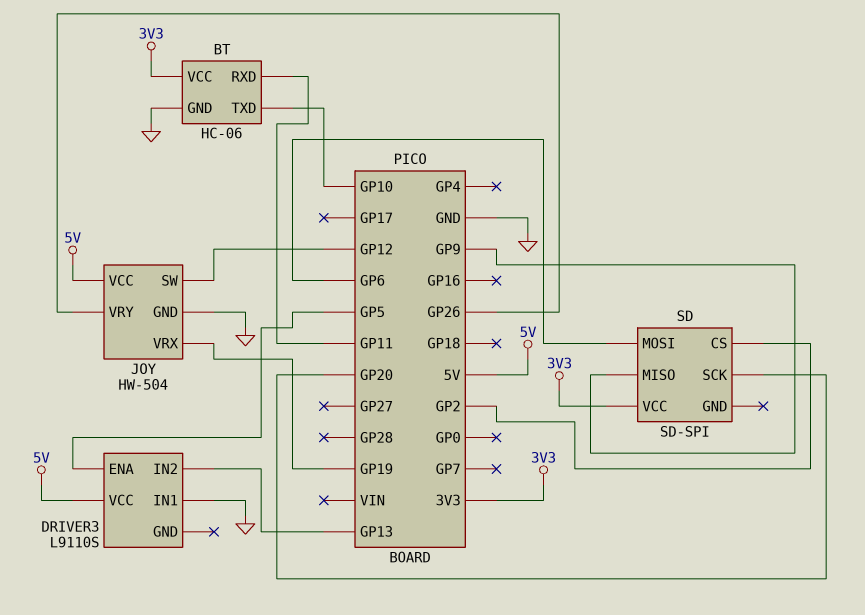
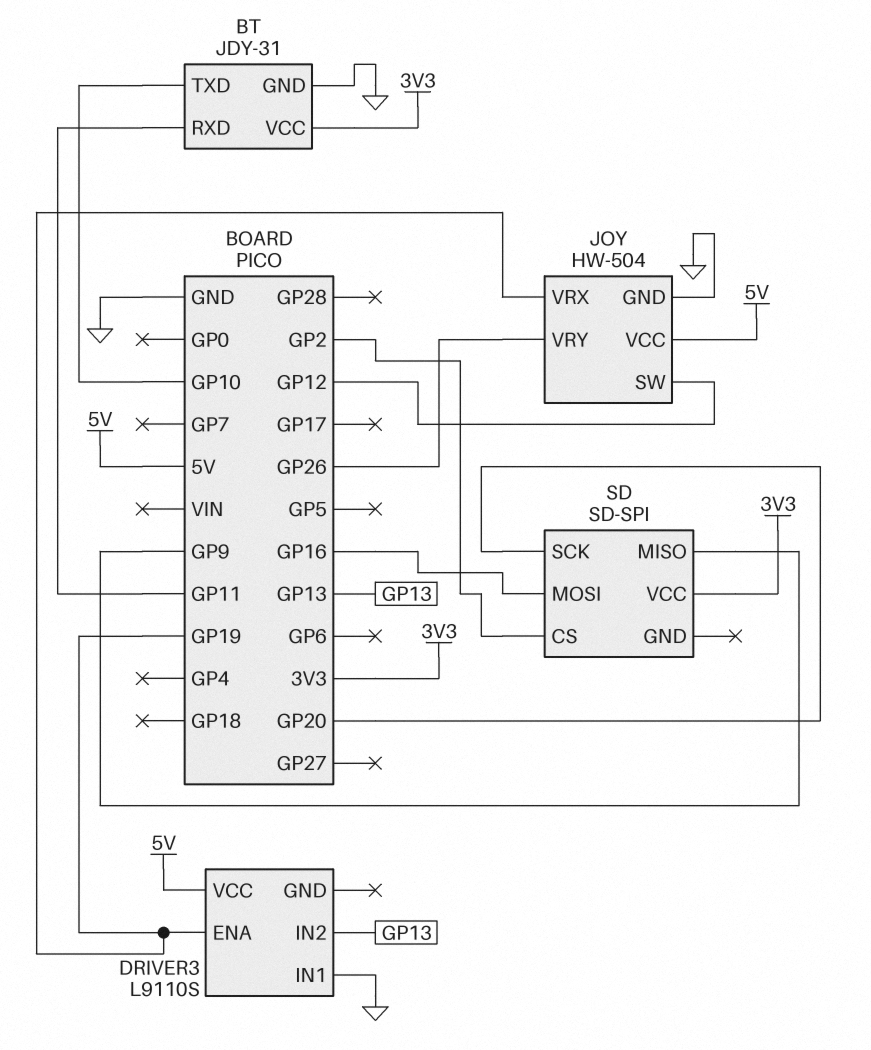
BT: HC-06 -> JDY-31
DRIVER3 pin ENA: GP5 -> GP19
SD pin MOSI: GP6 -> GP16

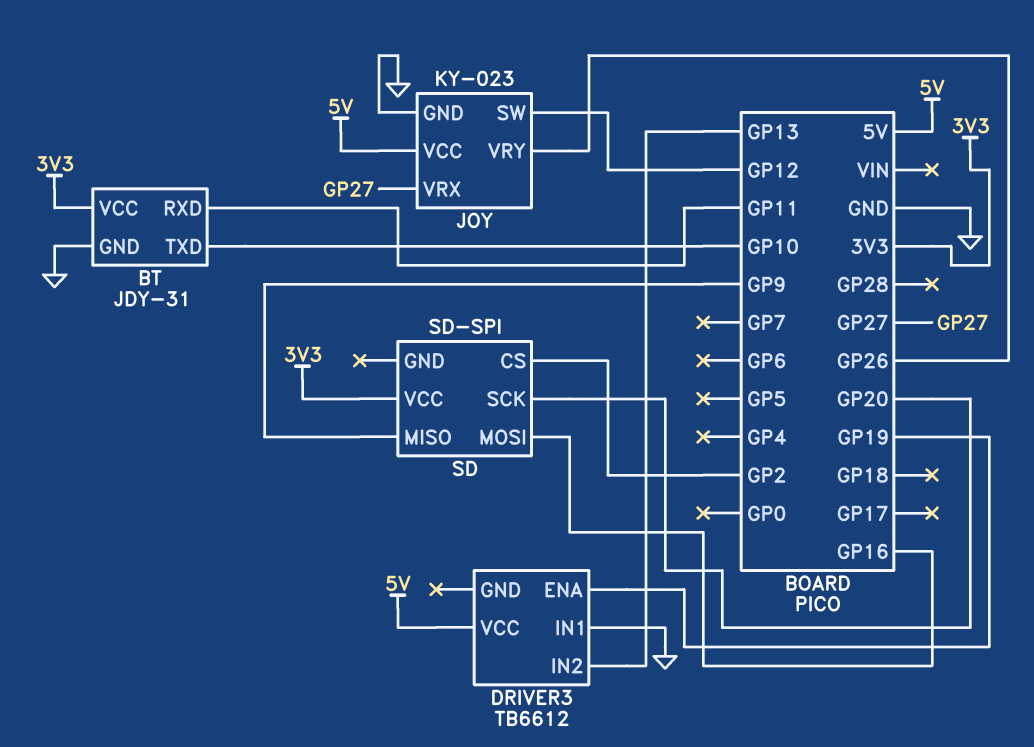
DRIVER3: L9110S -> TB6612
JOY: HW-504 -> KY-023
JOY pin VRX: GP19 -> GP27

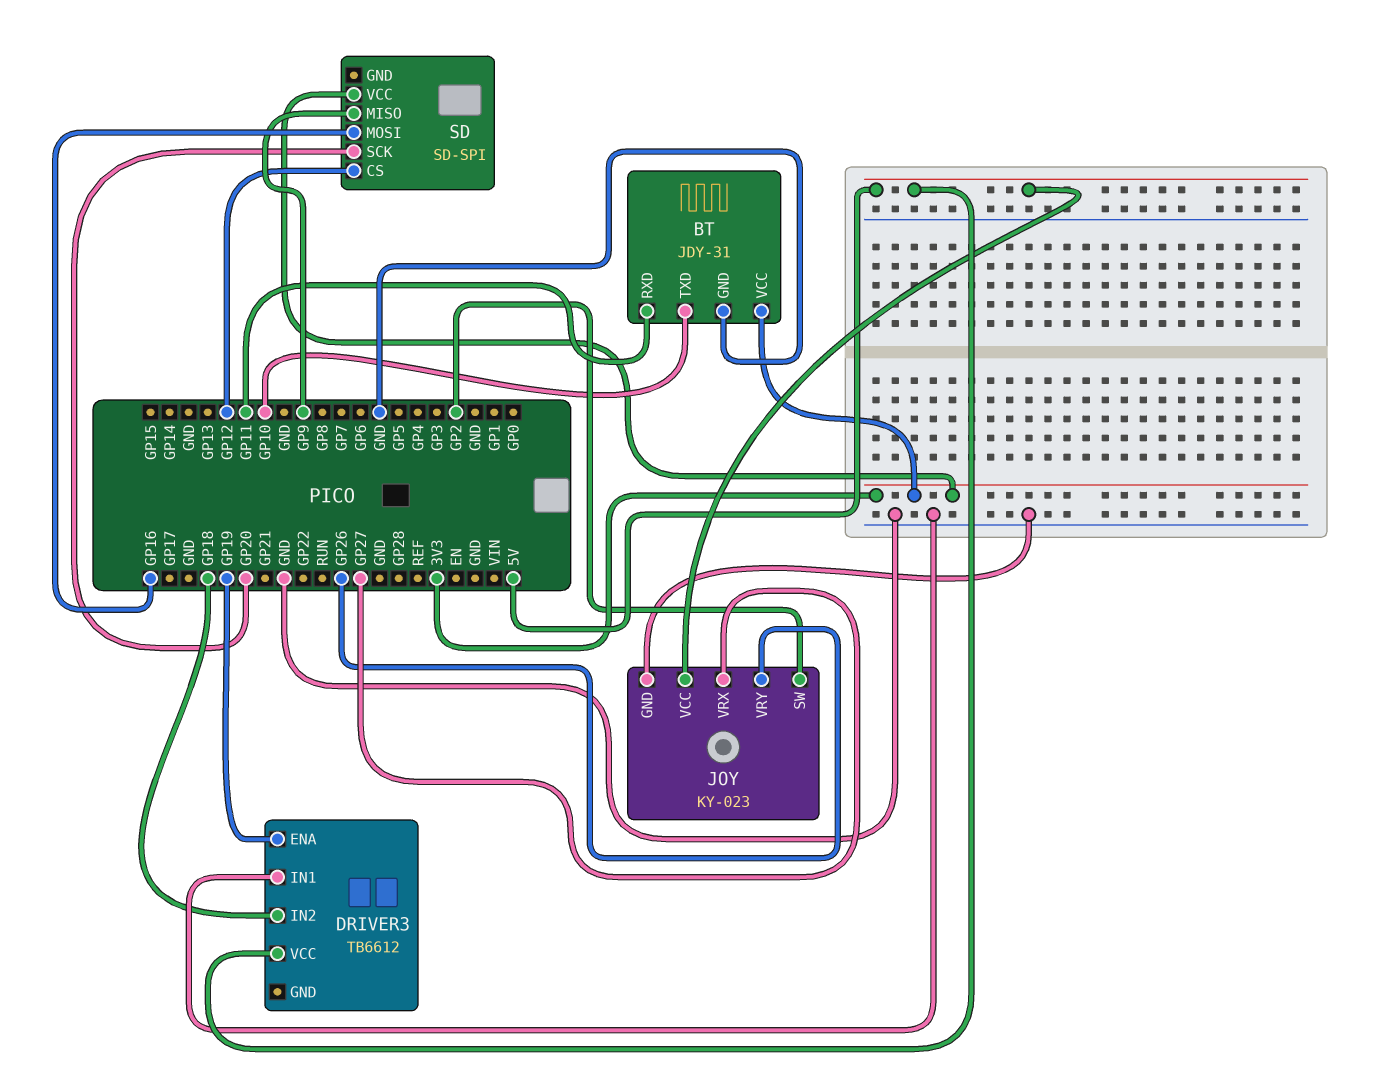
DRIVER3 pin IN2: GP13 -> GP18
JOY pin SW: GP12 -> GP2
SD pin CS: GP2 -> GP12

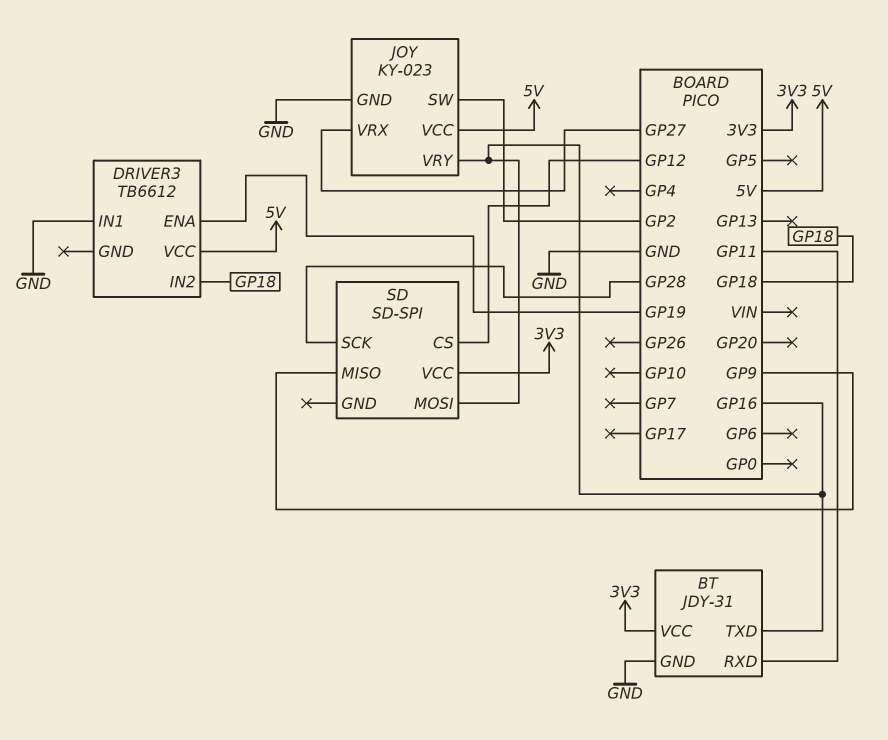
BT pin TXD: GP10 -> GP16
JOY pin VRY: GP26 -> GP16
SD pin SCK: GP20 -> GP28

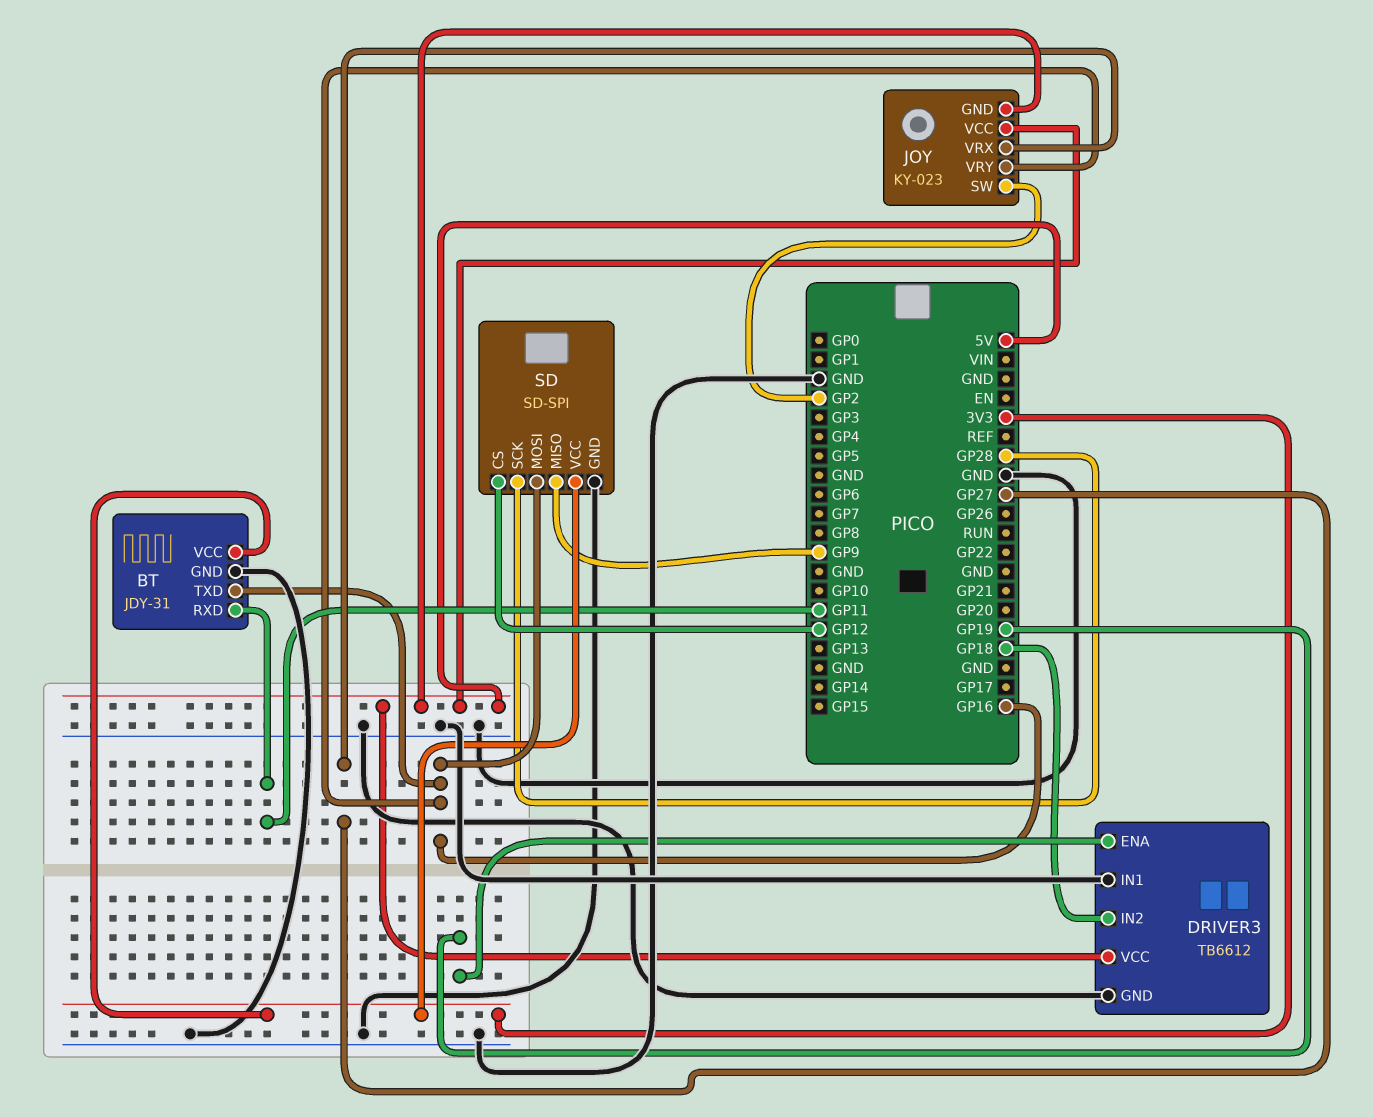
DRIVER3 pin GND: none -> GND
JOY pin GND: GND -> 5V
SD pin GND: none -> GND

